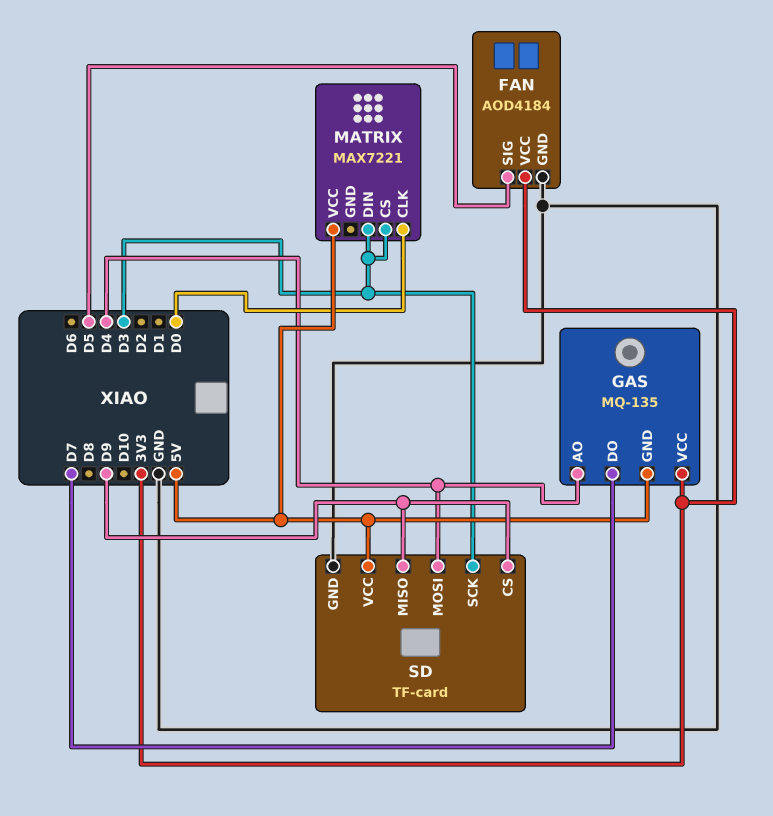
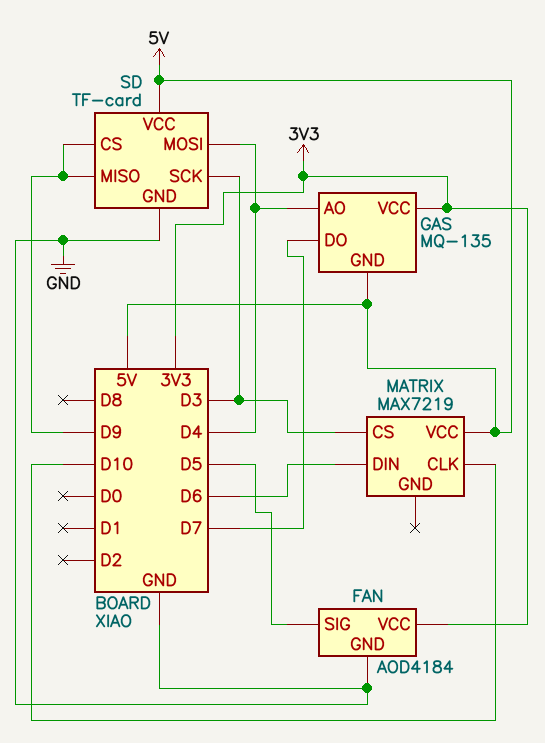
MATRIX: MAX7221 -> MAX7219
MATRIX pin CLK: D0 -> D10
MATRIX pin DIN: D3 -> D6

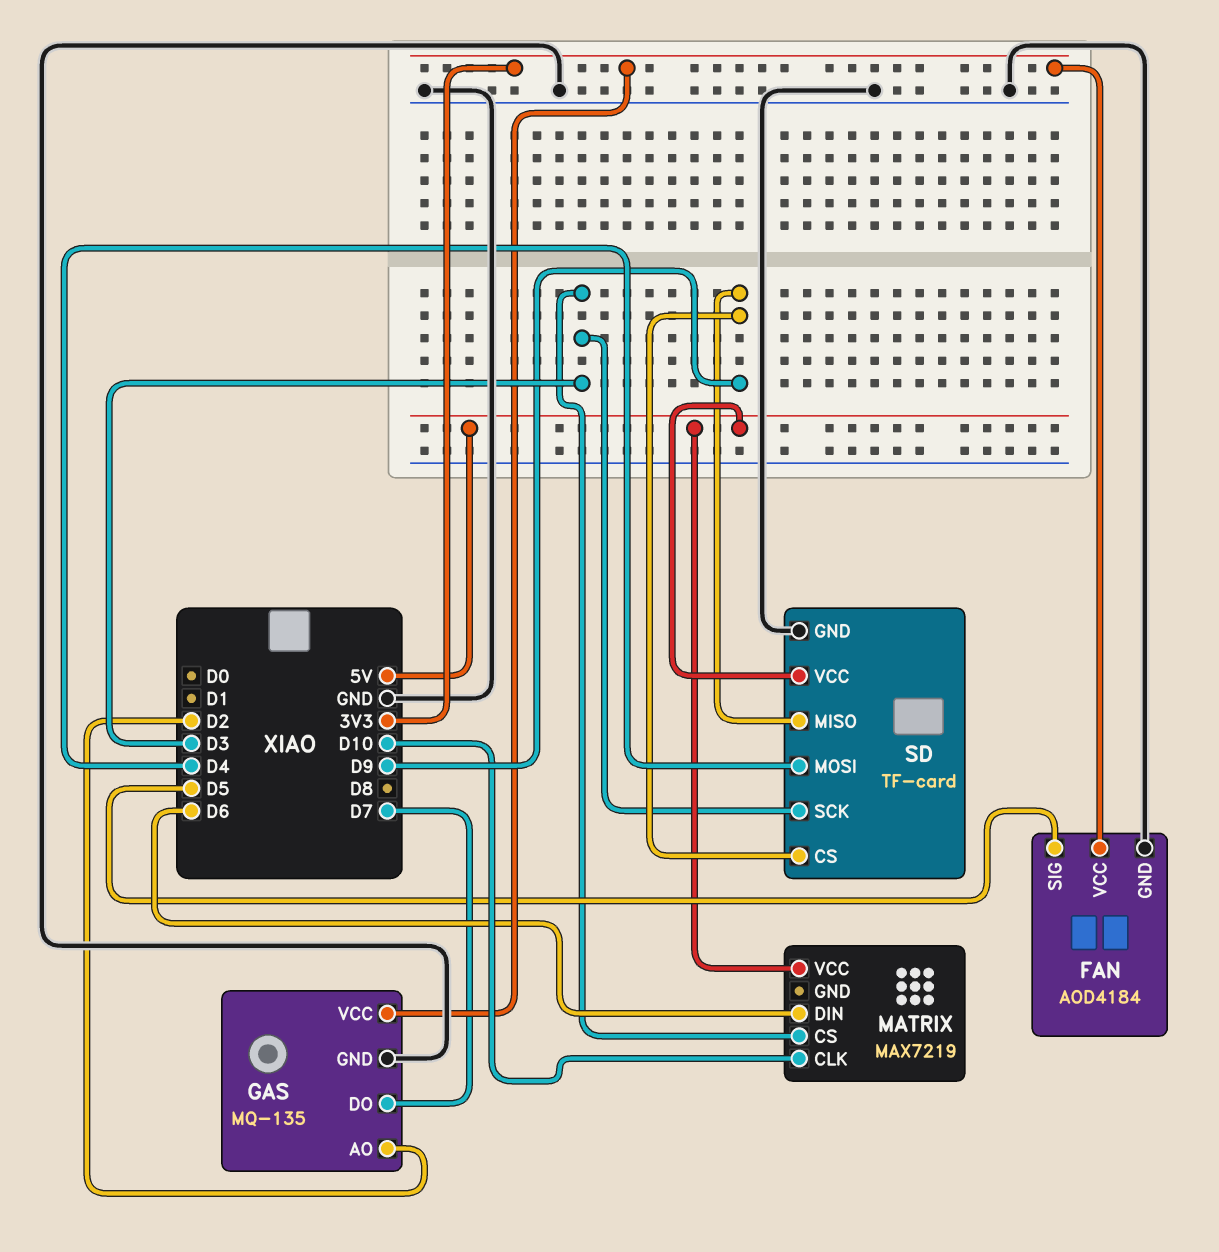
GAS pin AO: D4 -> D2
GAS pin GND: 5V -> GND

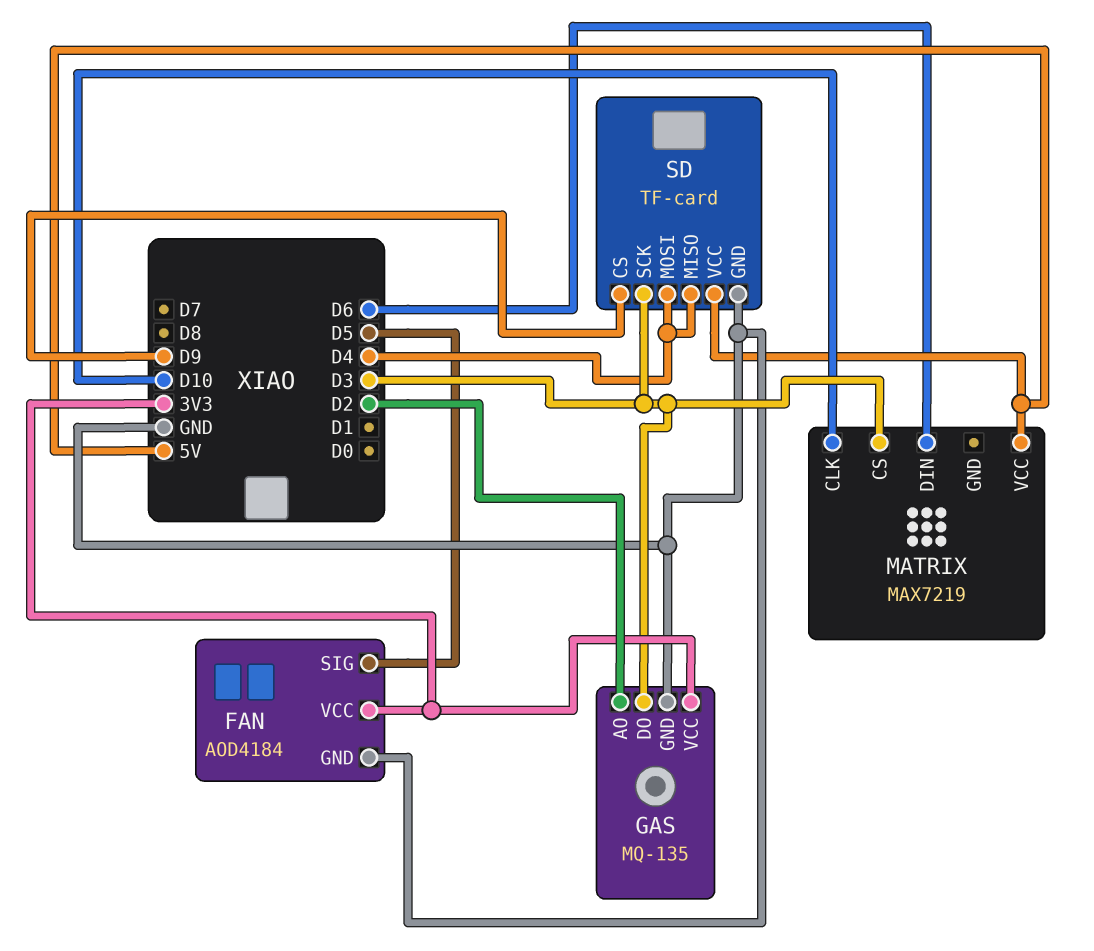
GAS pin DO: D7 -> D3
SD pin MISO: D9 -> D4

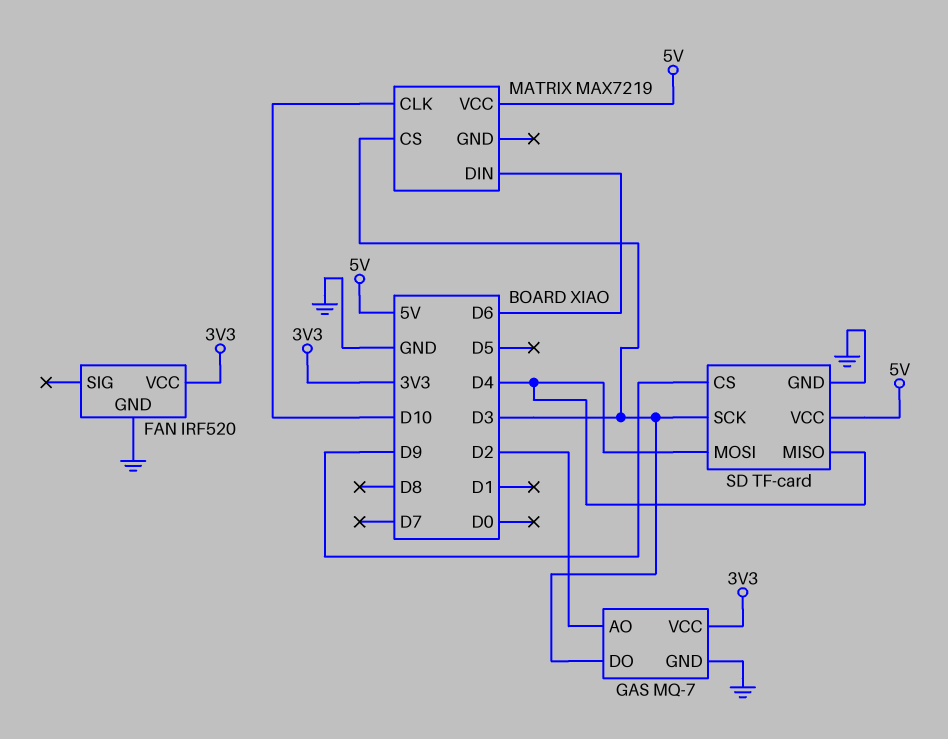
FAN: AOD4184 -> IRF520
FAN pin SIG: D5 -> none
GAS: MQ-135 -> MQ-7

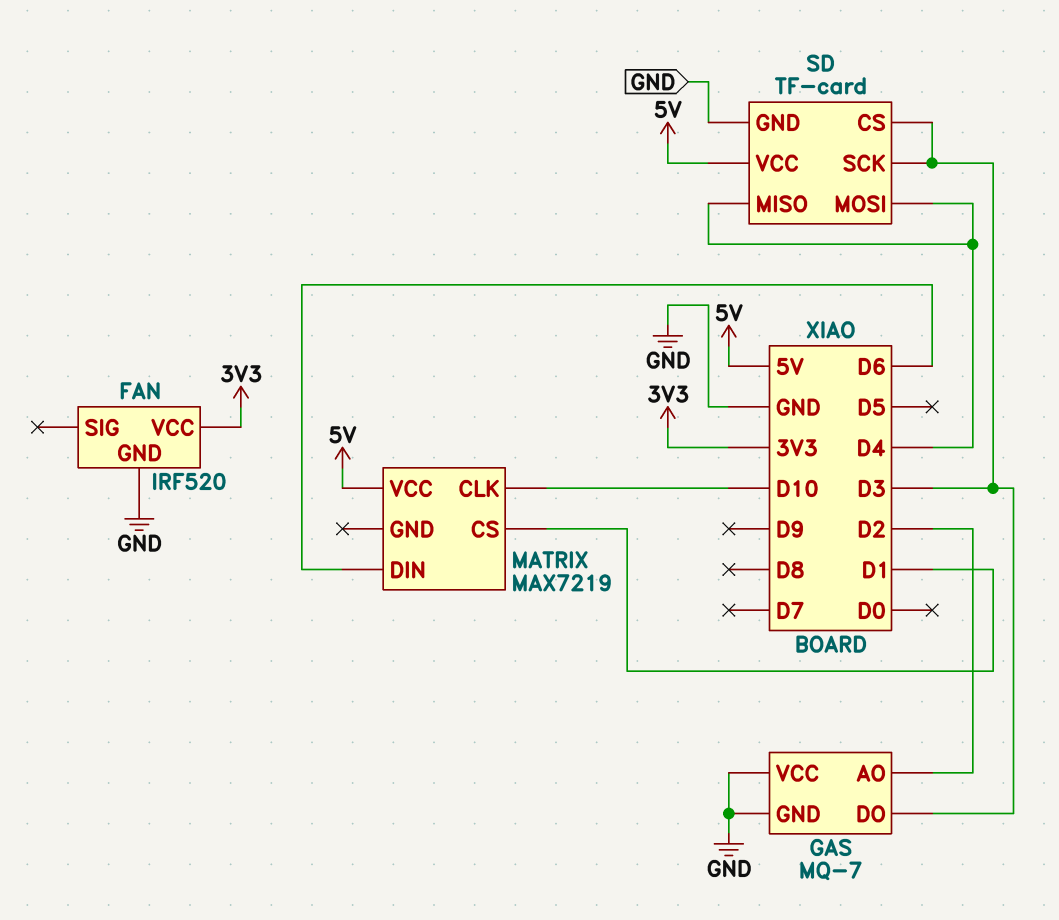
GAS pin VCC: 3V3 -> GND
MATRIX pin CS: D3 -> D1
SD pin CS: D9 -> D3

